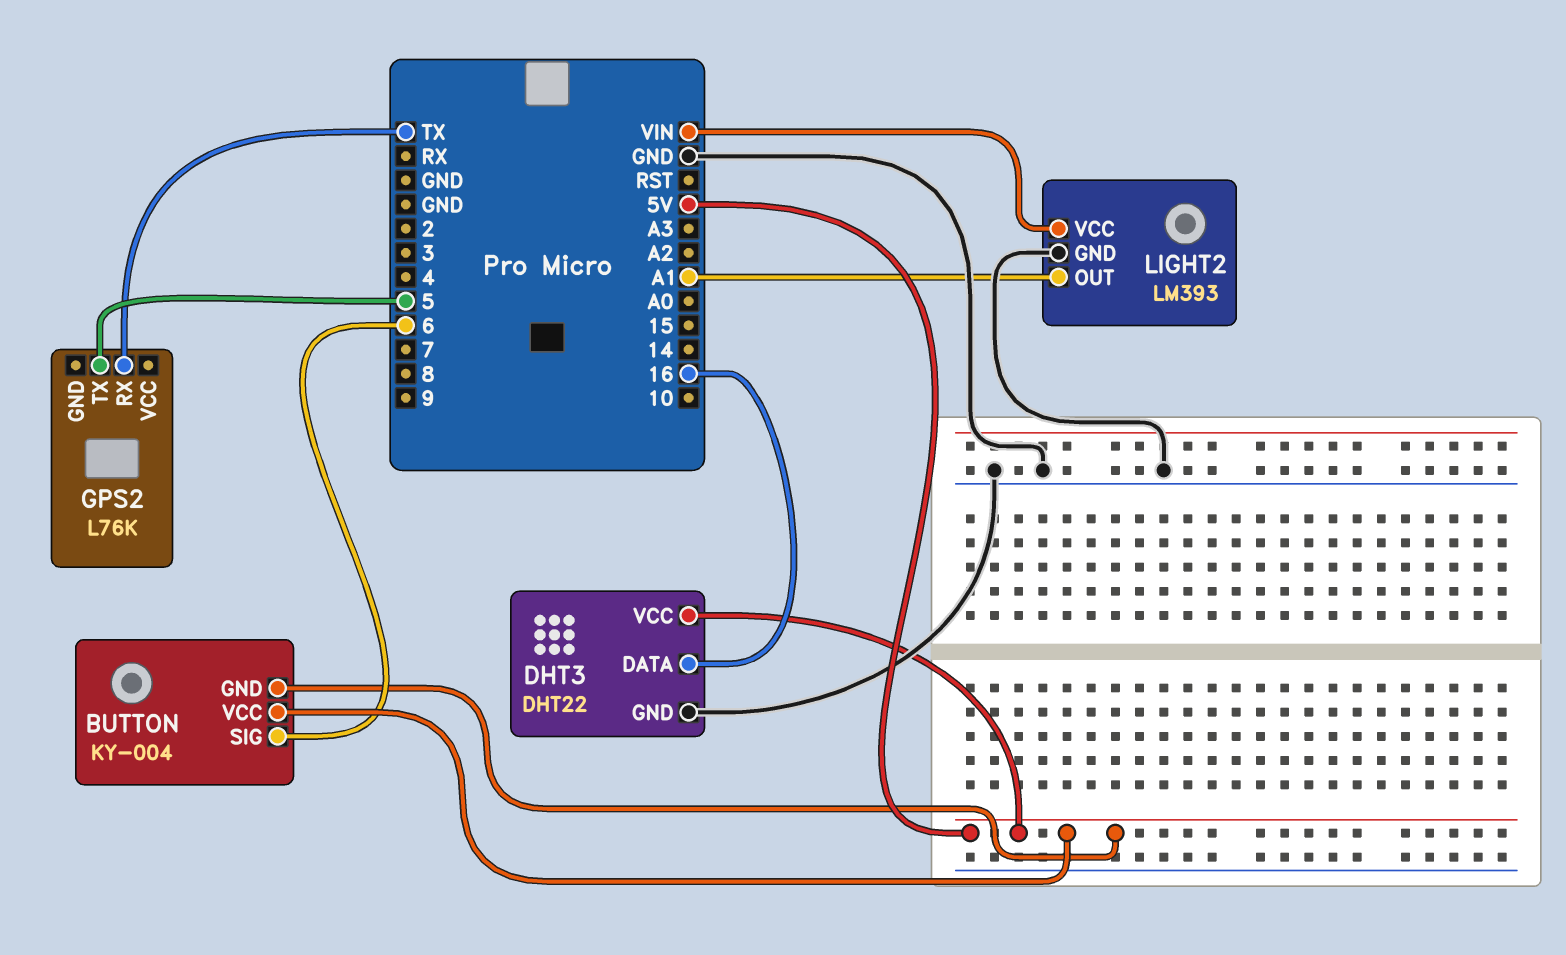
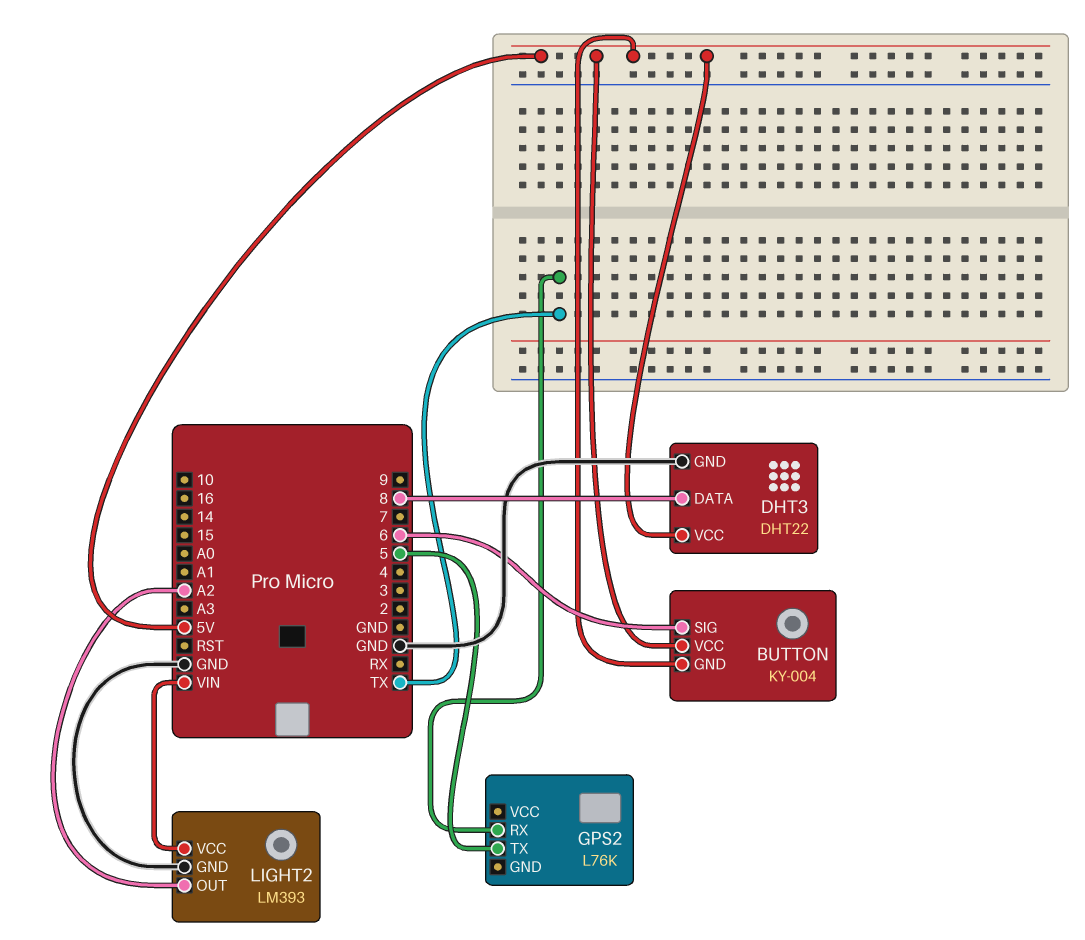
DHT3 pin DATA: 16 -> 8
LIGHT2 pin OUT: A1 -> A2

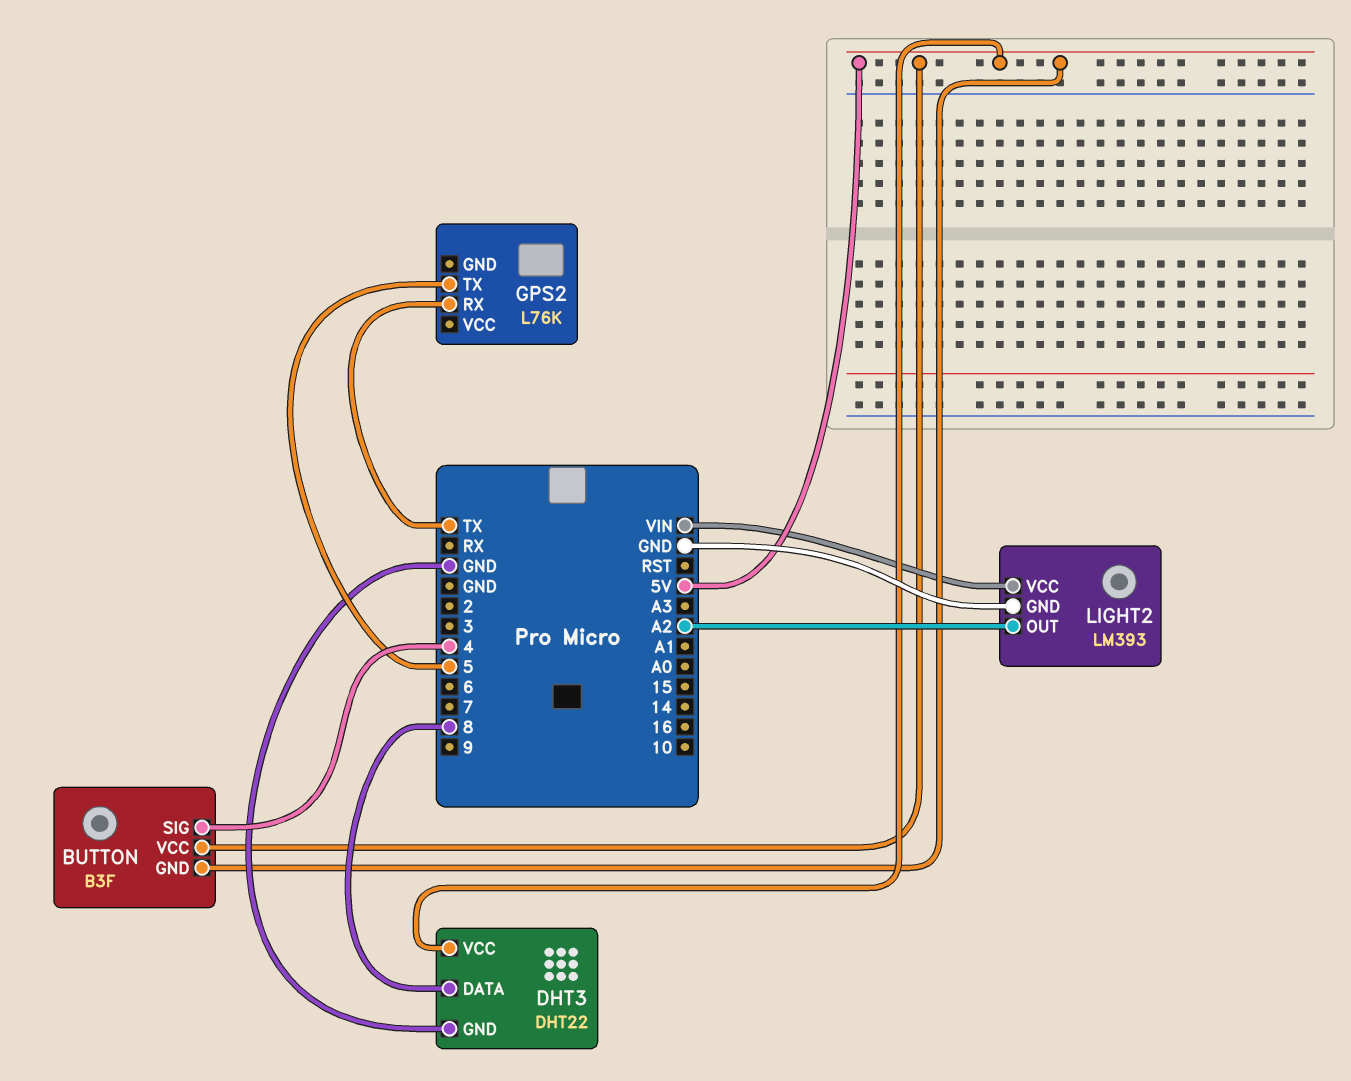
BUTTON: KY-004 -> B3F
BUTTON pin SIG: 6 -> 4

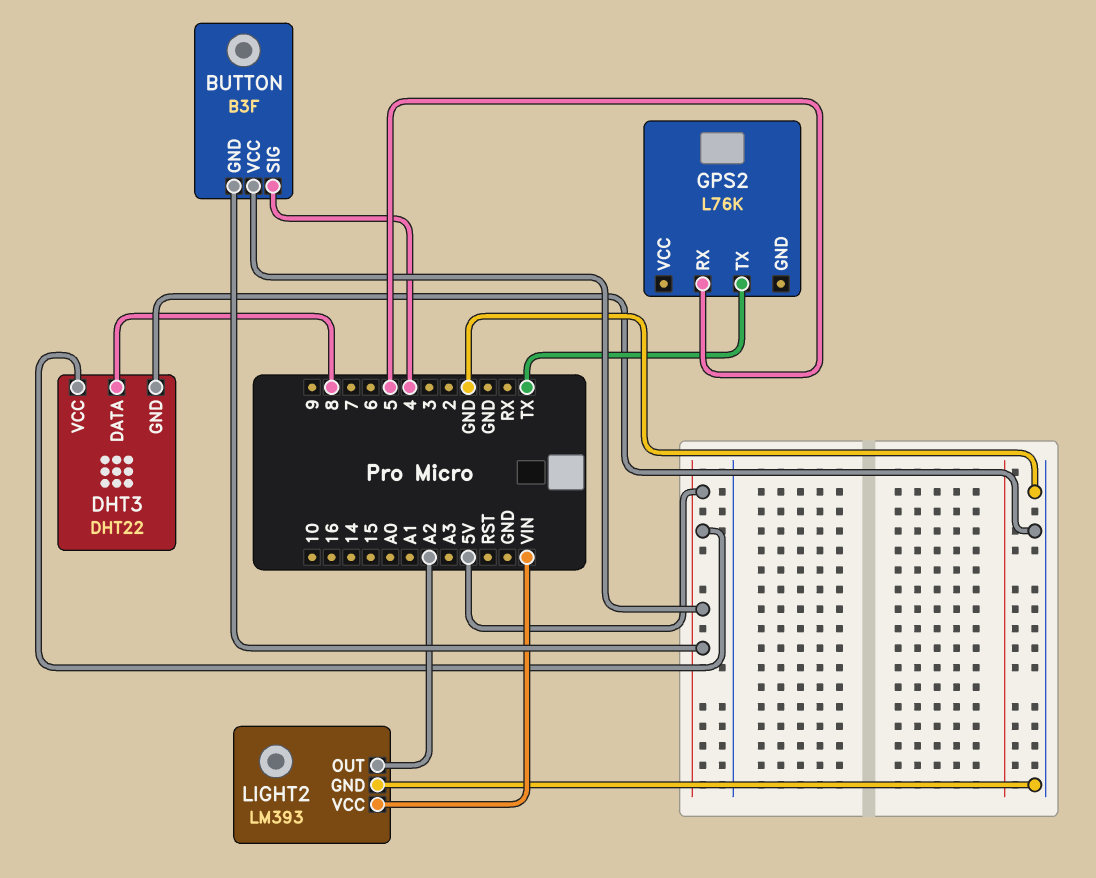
GPS2 pin RX: TX -> 5
GPS2 pin TX: 5 -> TX

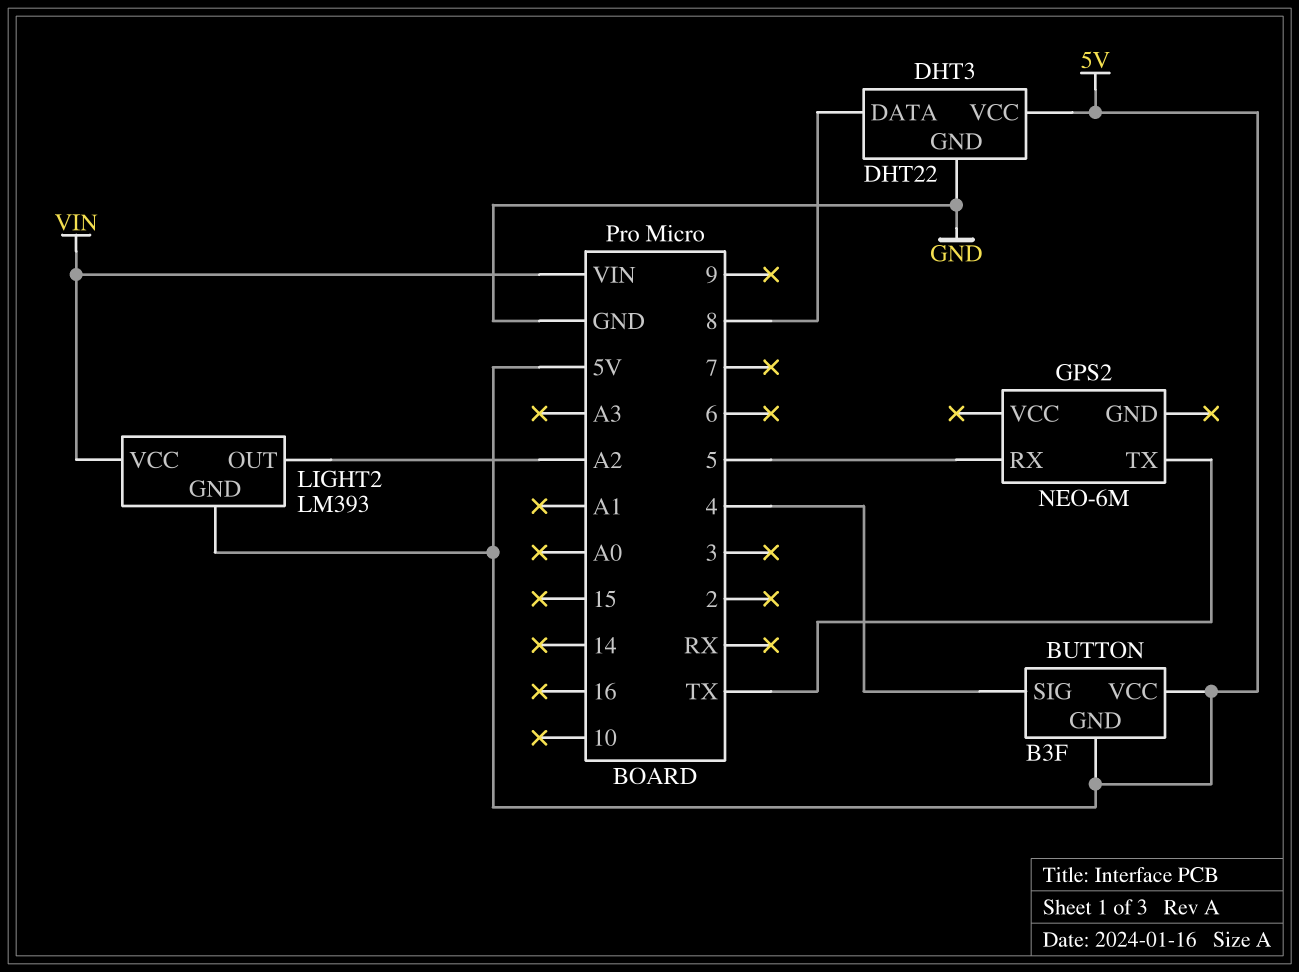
GPS2: L76K -> NEO-6M
LIGHT2 pin GND: GND -> 5V

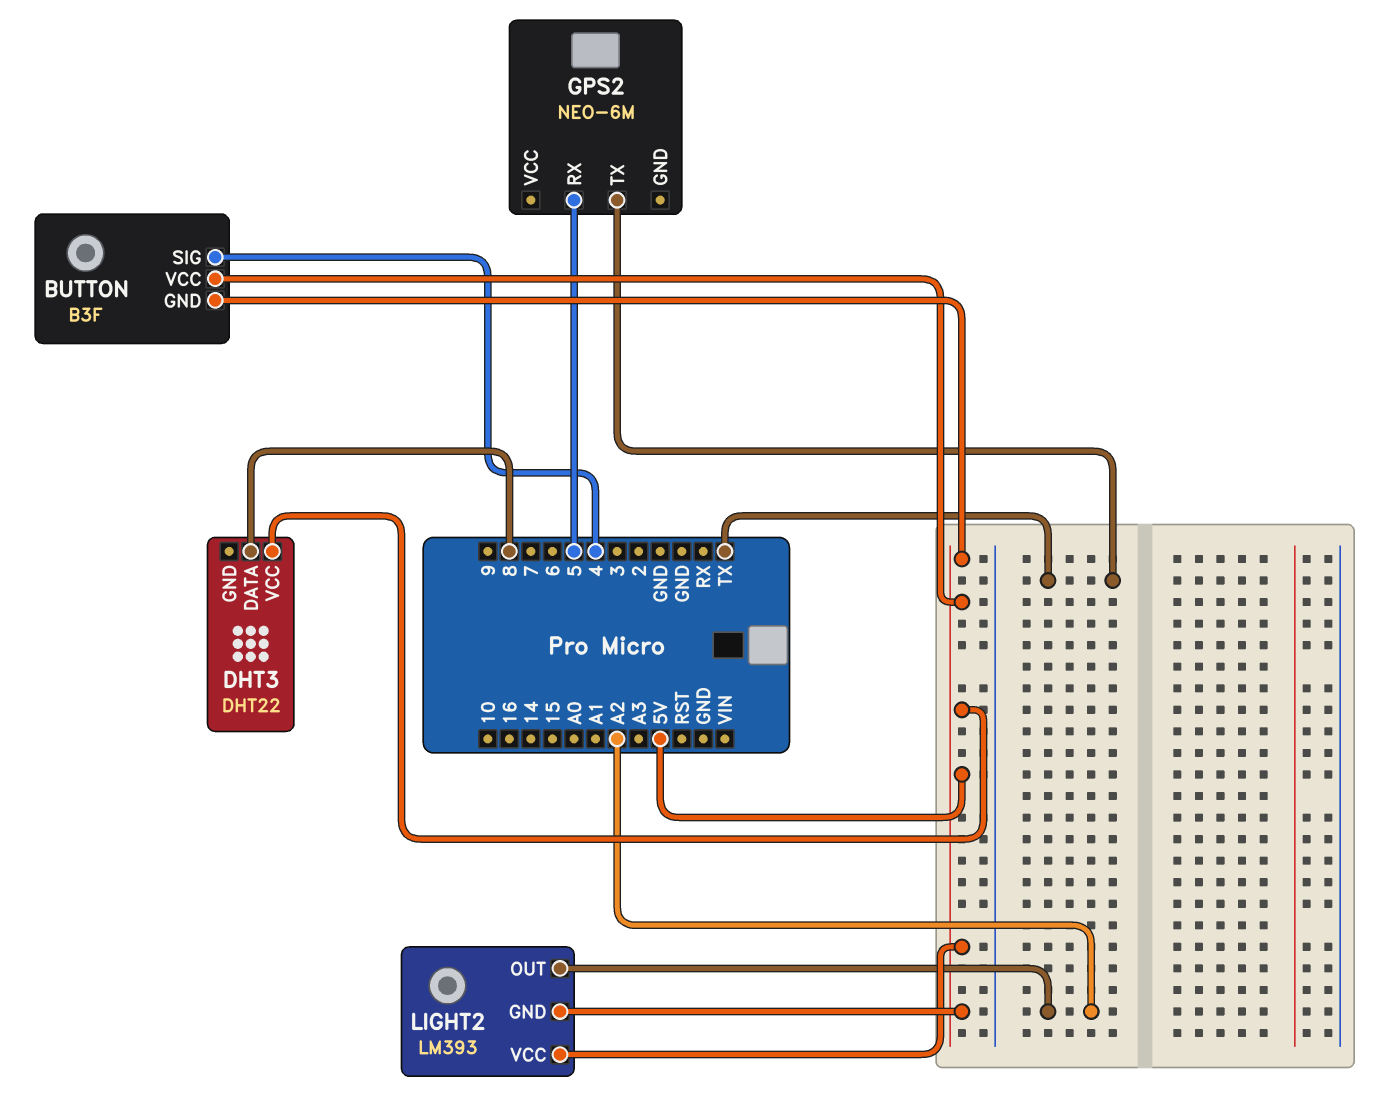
DHT3 pin GND: GND -> none
LIGHT2 pin VCC: VIN -> 5V

